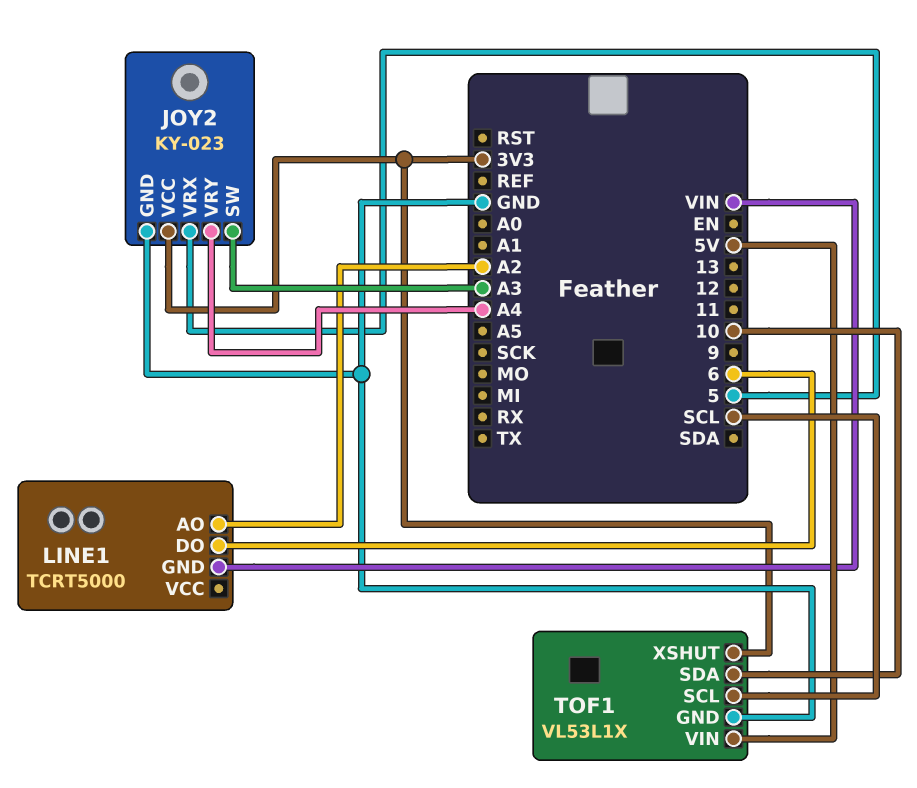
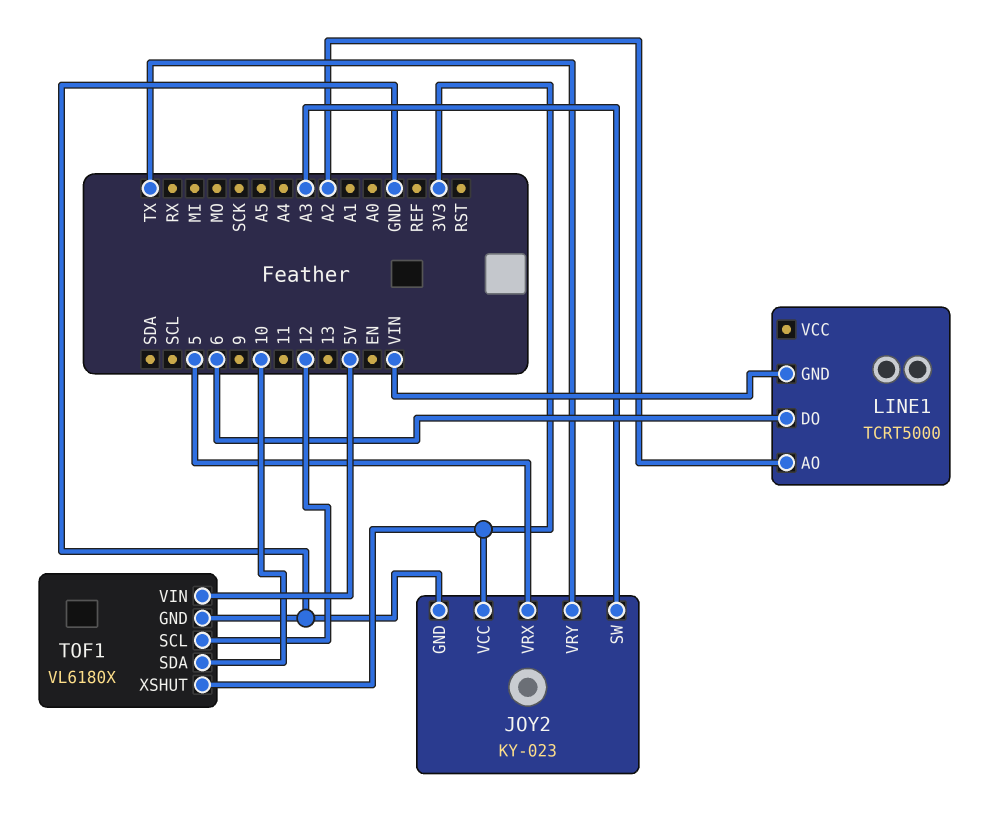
JOY2 pin VRY: A4 -> TX
TOF1: VL53L1X -> VL6180X
TOF1 pin SCL: SCL -> 12

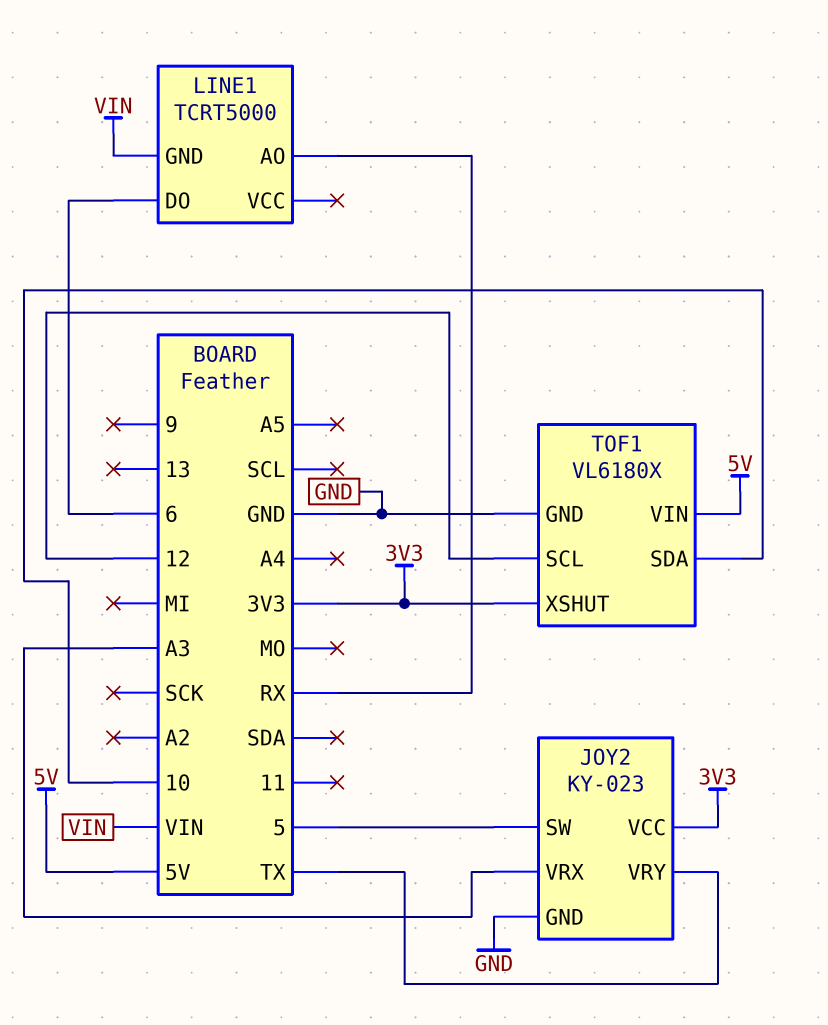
JOY2 pin SW: A3 -> 5
JOY2 pin VRX: 5 -> A3
LINE1 pin AO: A2 -> RX

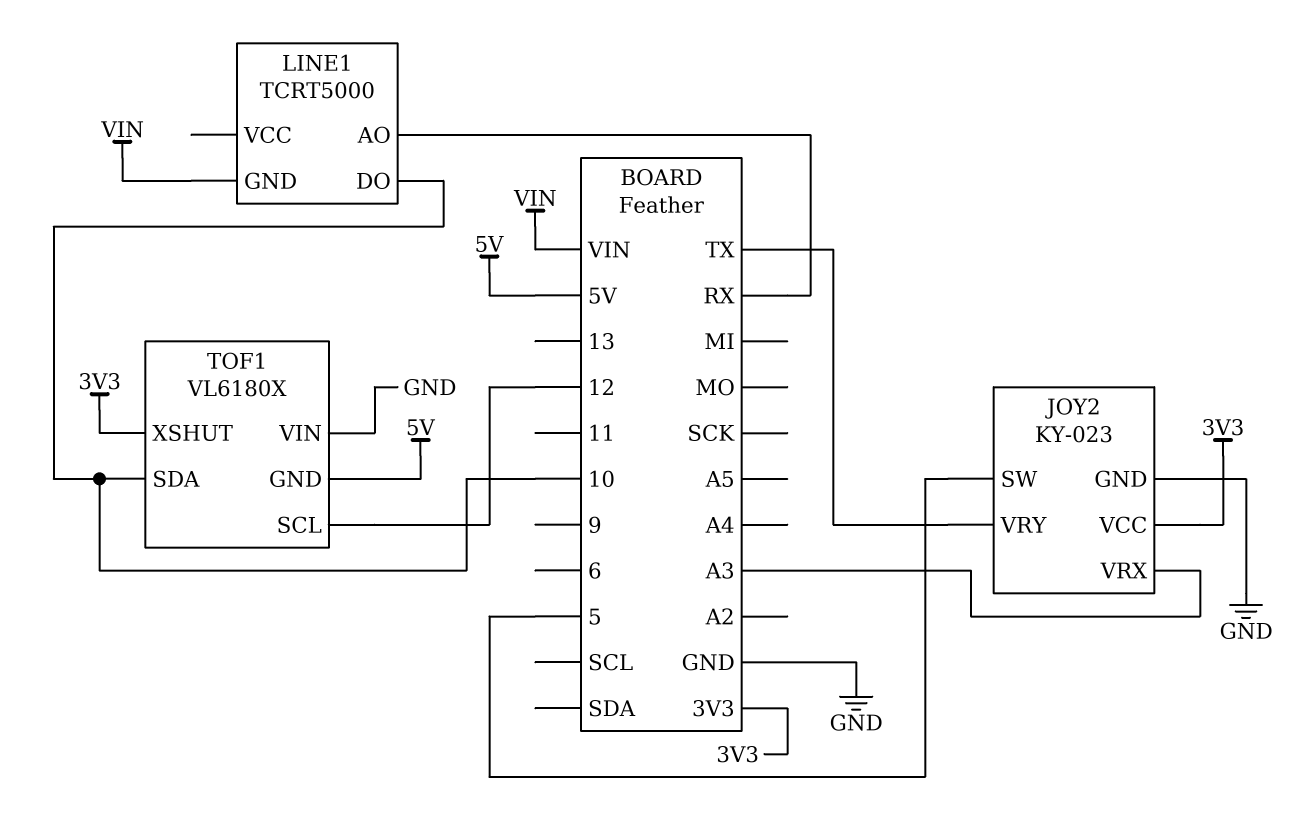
LINE1 pin DO: 6 -> 10
TOF1 pin GND: GND -> 5V
TOF1 pin VIN: 5V -> GND

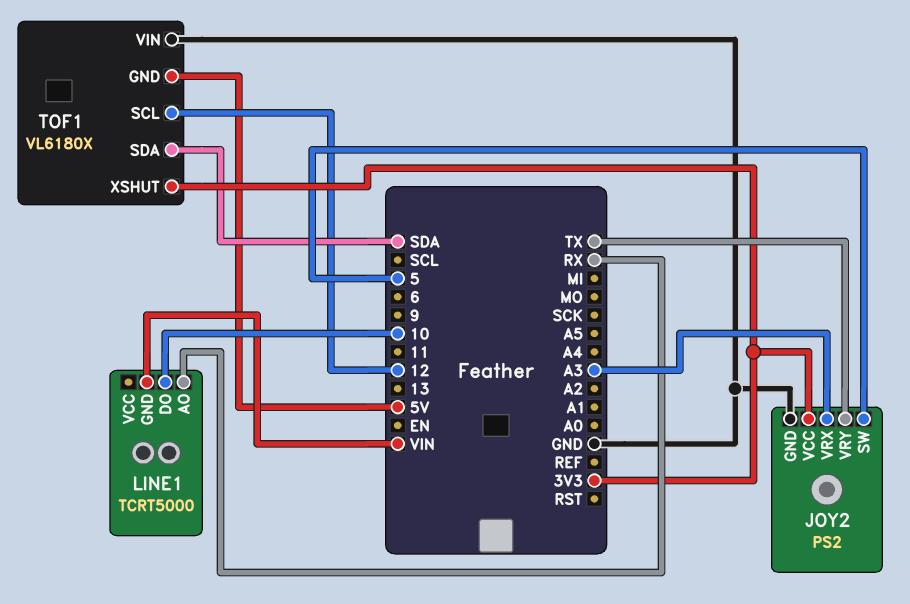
JOY2: KY-023 -> PS2
TOF1 pin SDA: 10 -> SDA

